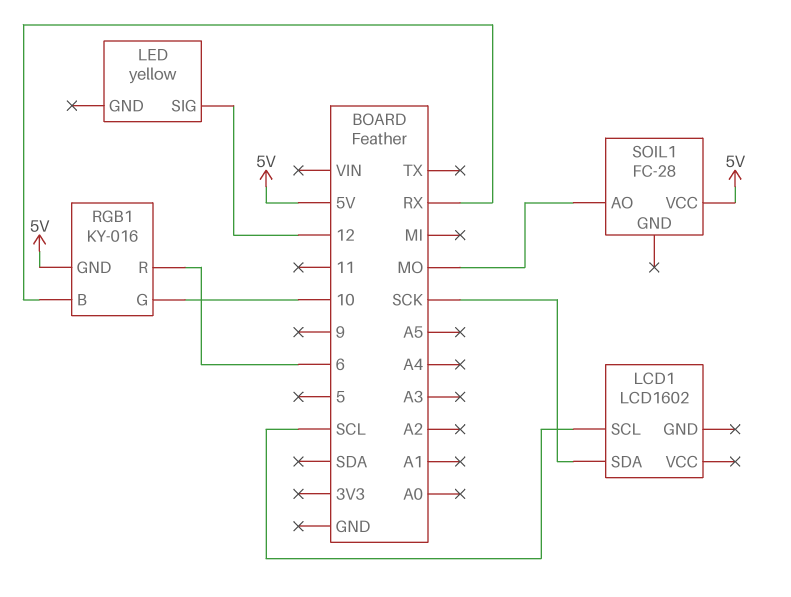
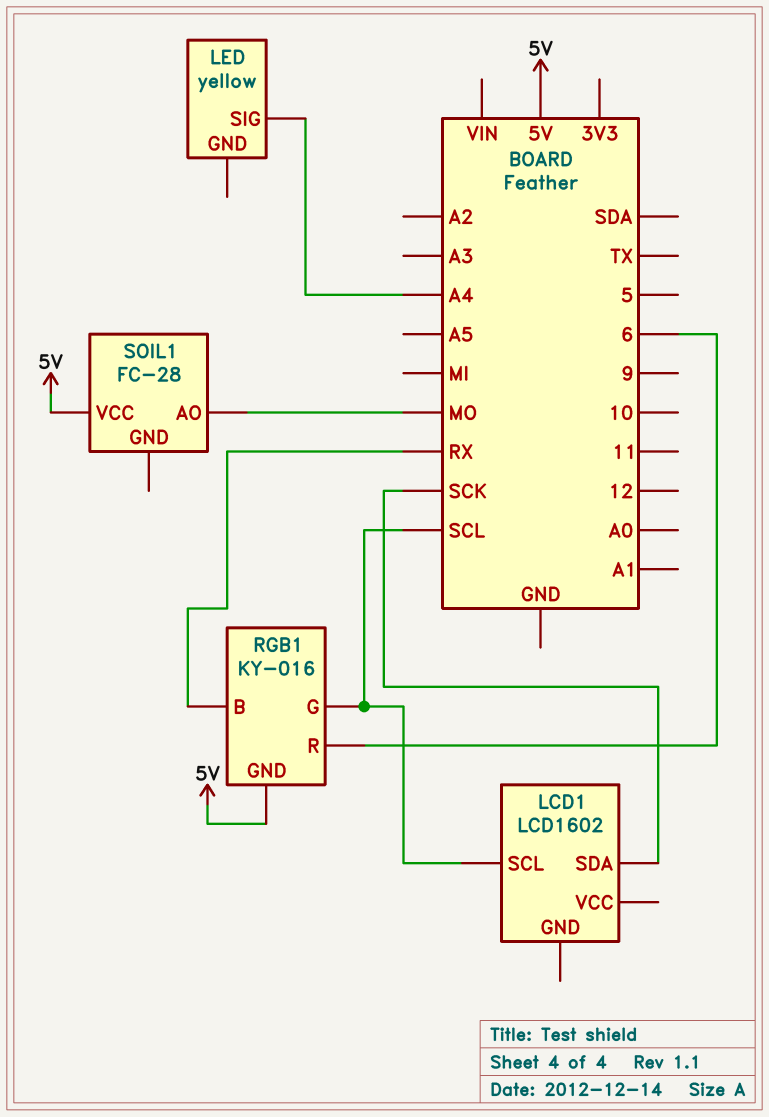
LED pin SIG: 12 -> A4
RGB1 pin G: 10 -> SCL

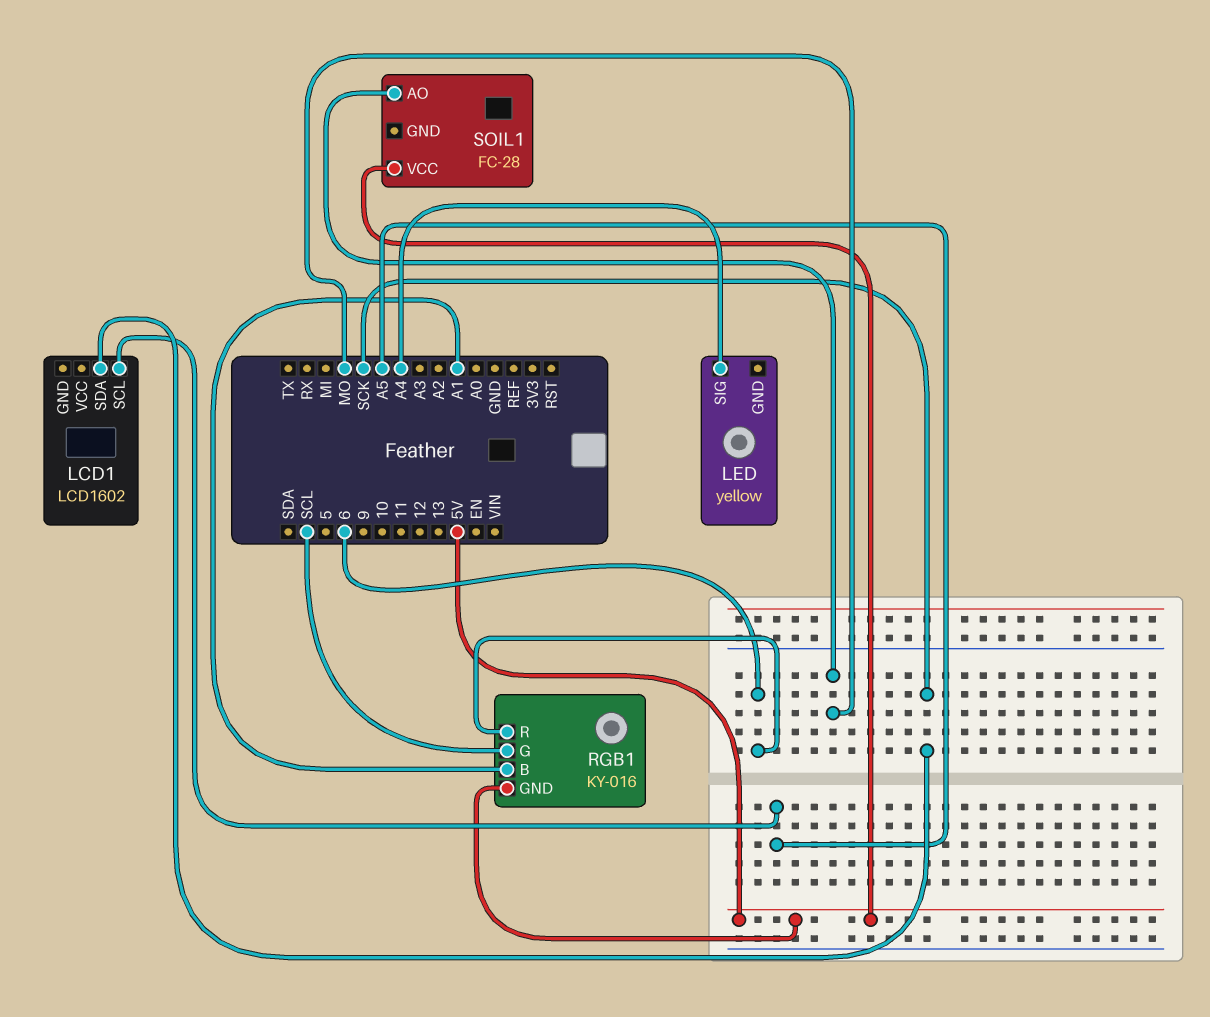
LCD1 pin SCL: SCL -> A5
RGB1 pin B: RX -> A1

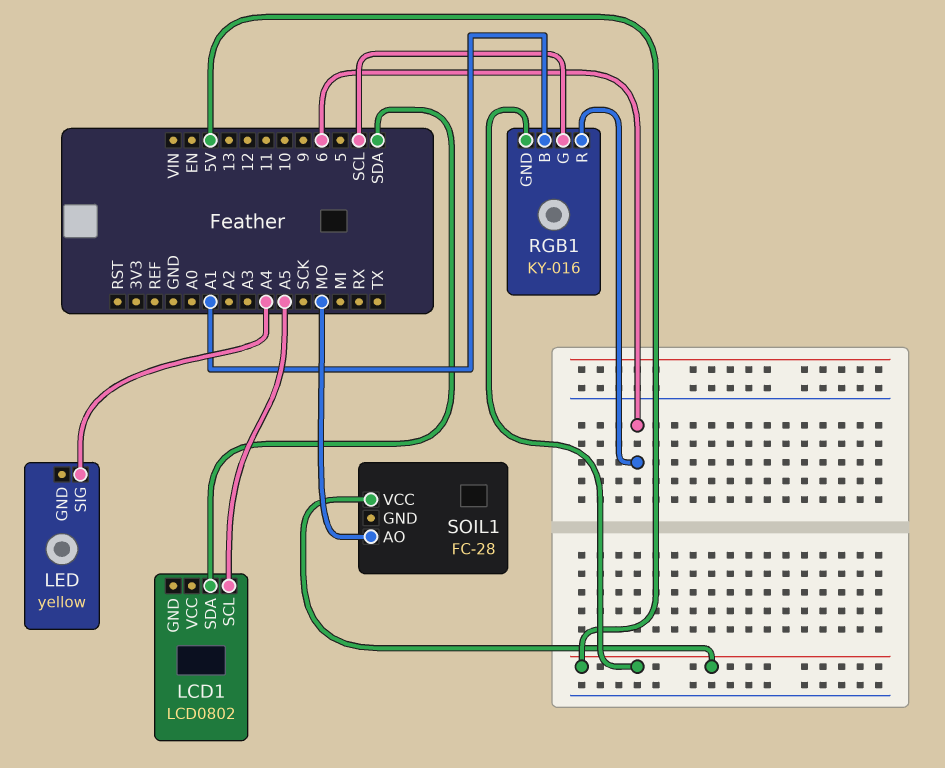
LCD1: LCD1602 -> LCD0802
LCD1 pin SDA: SCK -> SDA

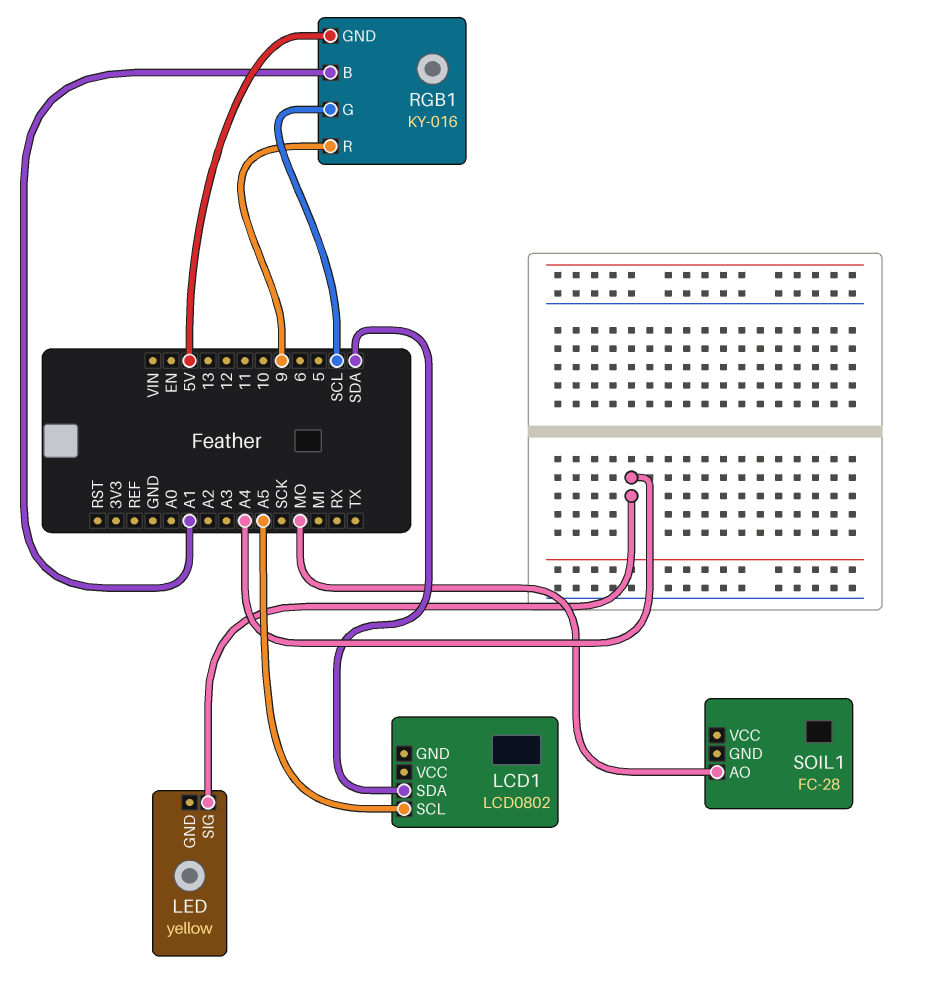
RGB1 pin R: 6 -> 9
SOIL1 pin VCC: 5V -> none

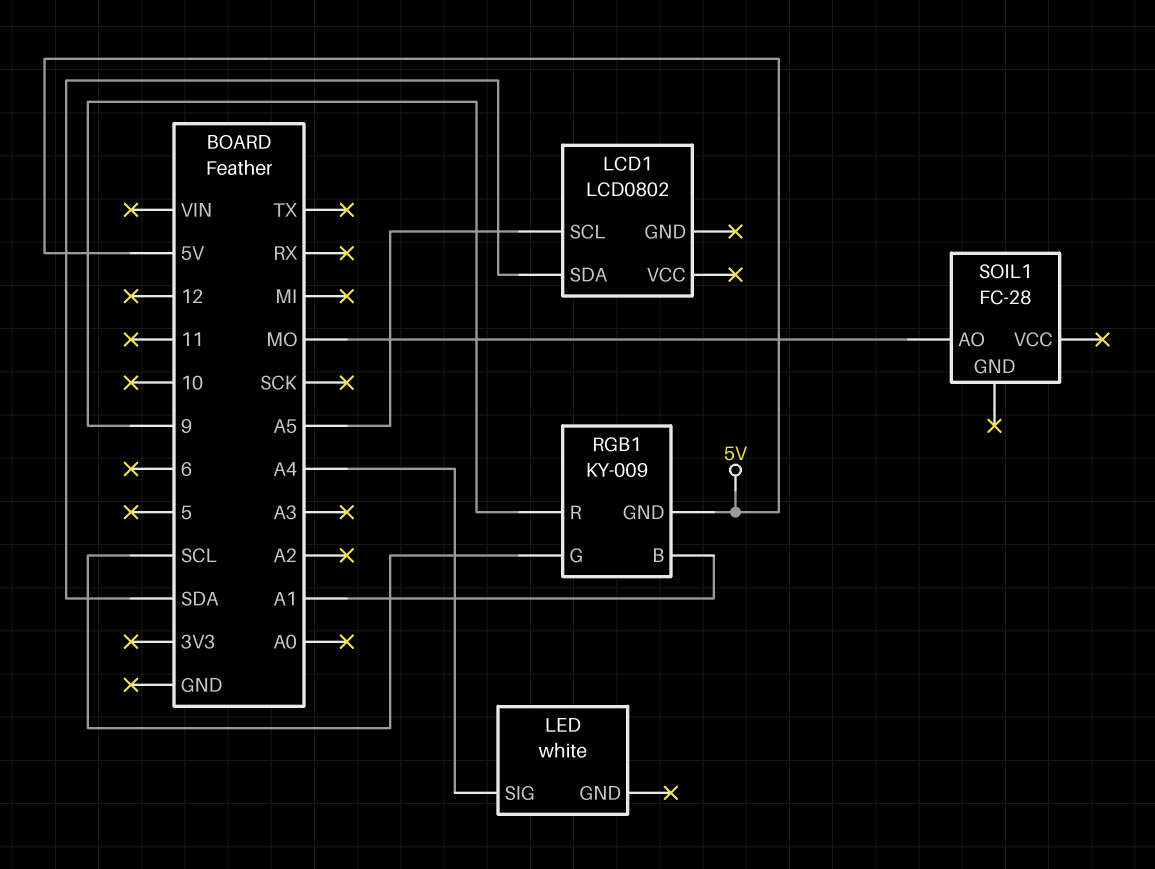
LED: yellow -> white
RGB1: KY-016 -> KY-009

